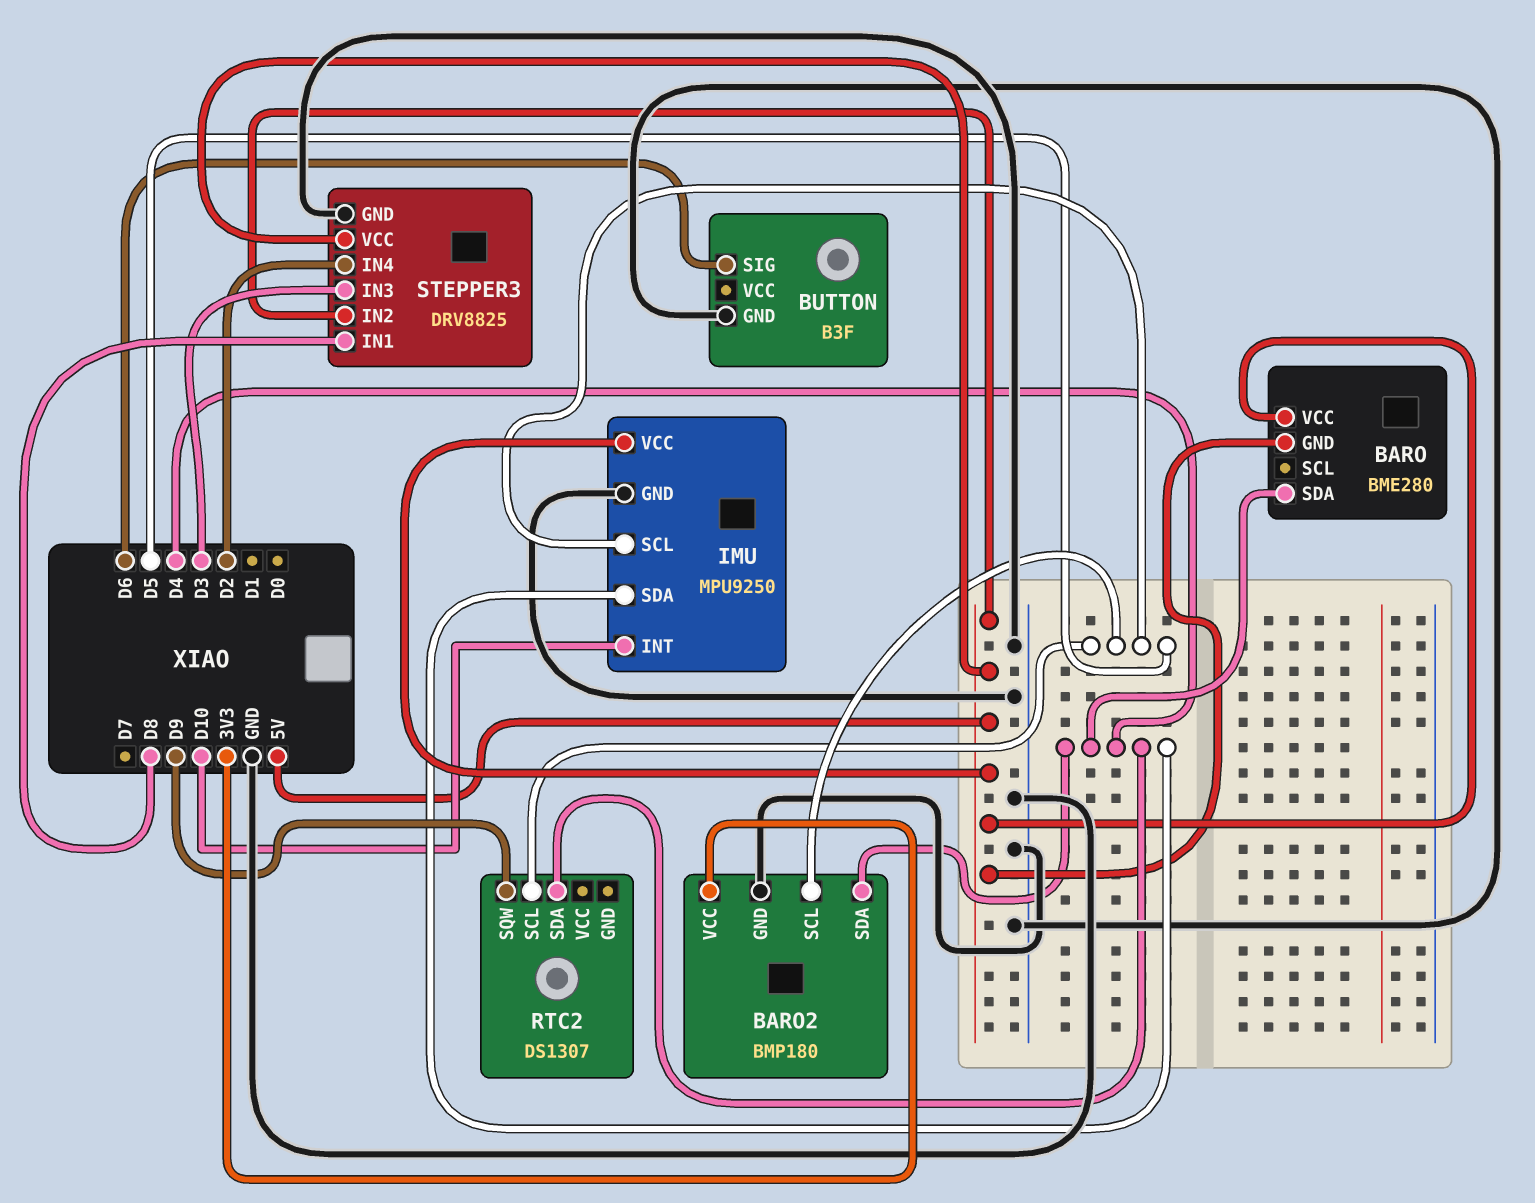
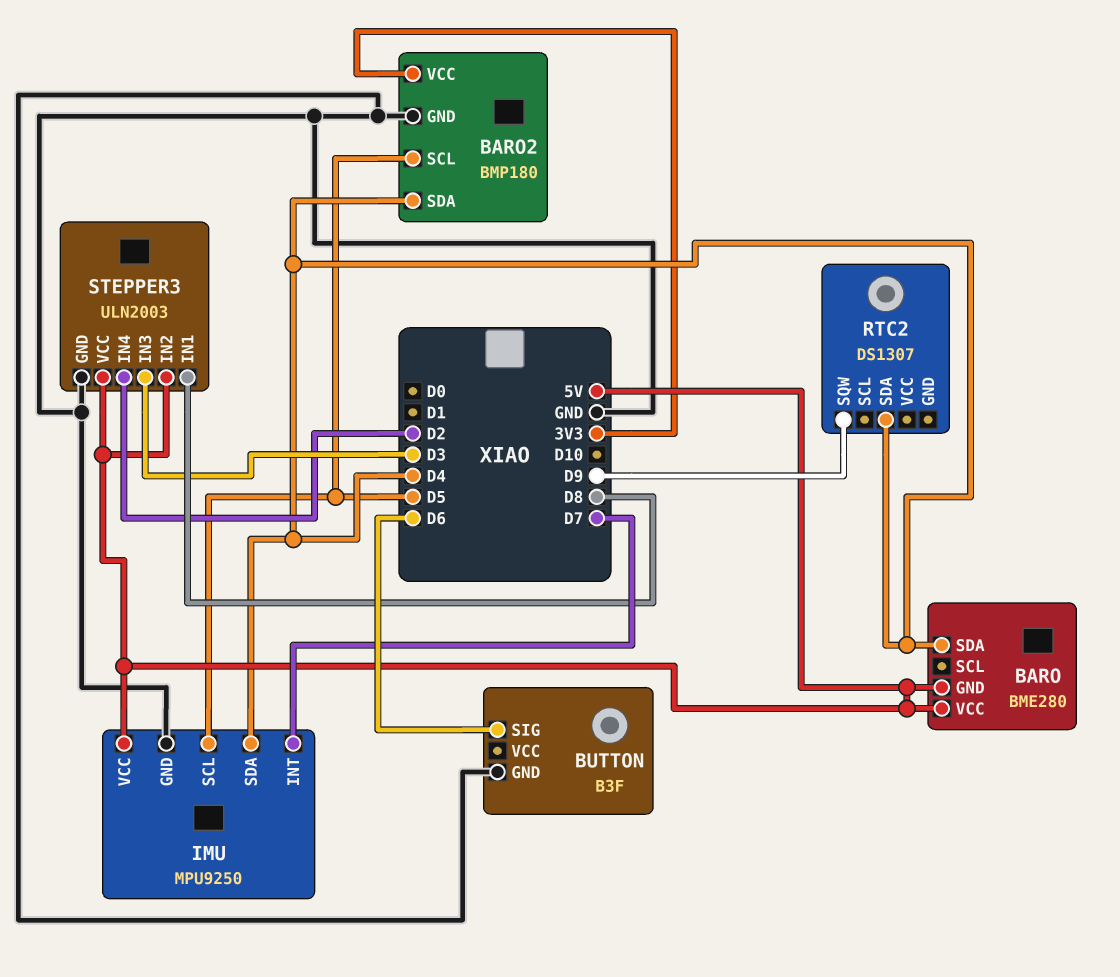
IMU pin INT: D10 -> D7
RTC2 pin SCL: D5 -> none
STEPPER3: DRV8825 -> ULN2003

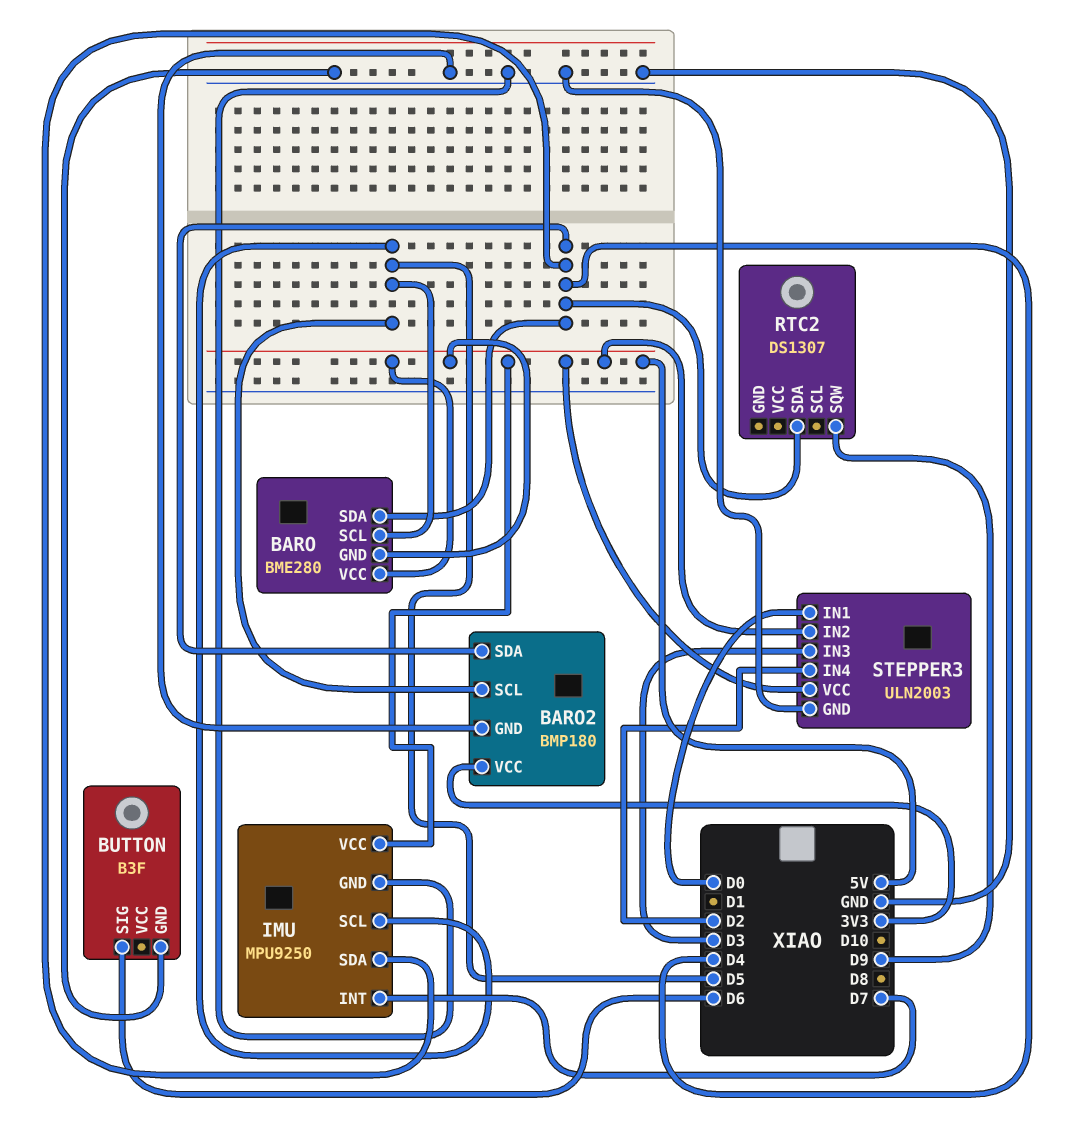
BARO pin SCL: none -> D5
STEPPER3 pin IN1: D8 -> D0

